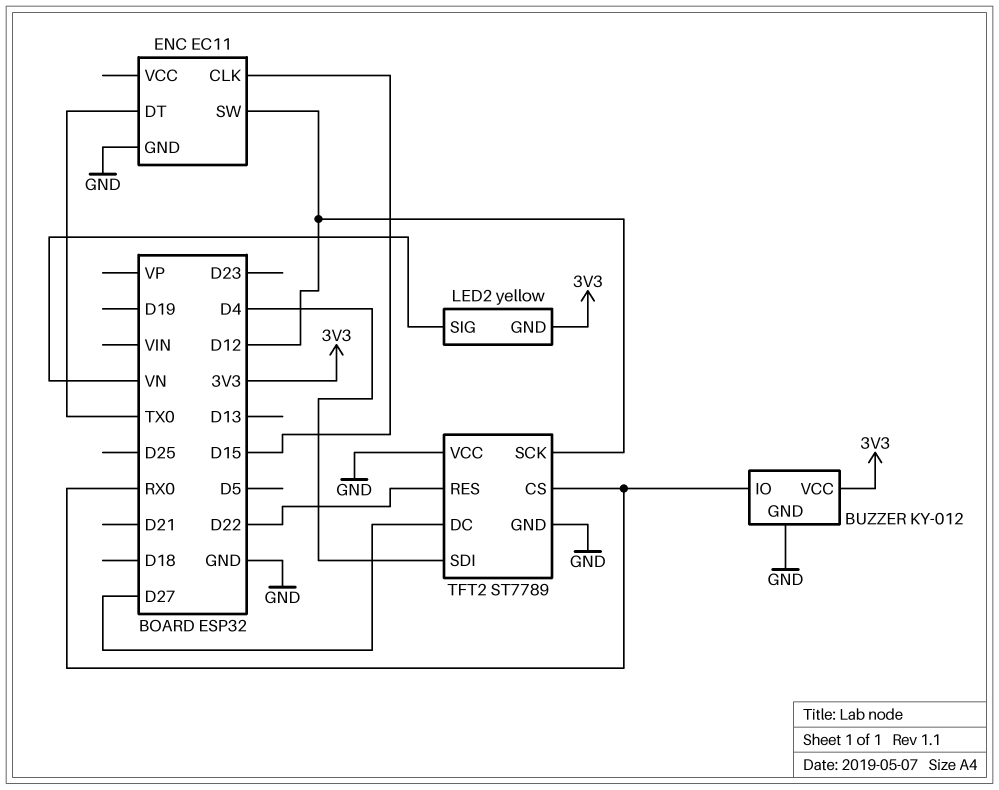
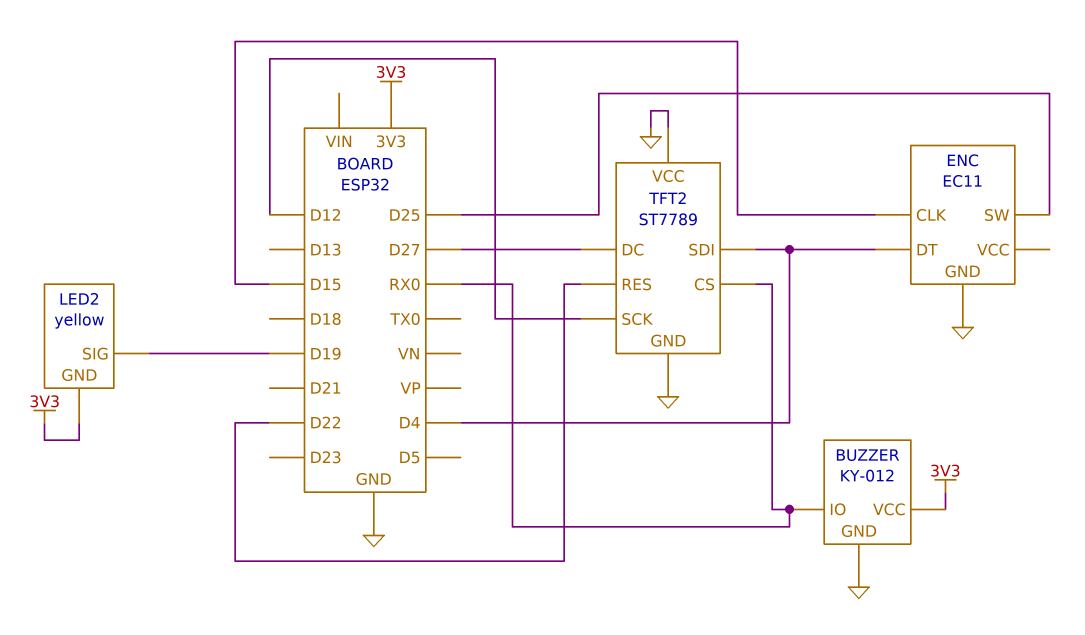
ENC pin DT: TX0 -> D4
ENC pin SW: D12 -> D25
LED2 pin SIG: VN -> D19

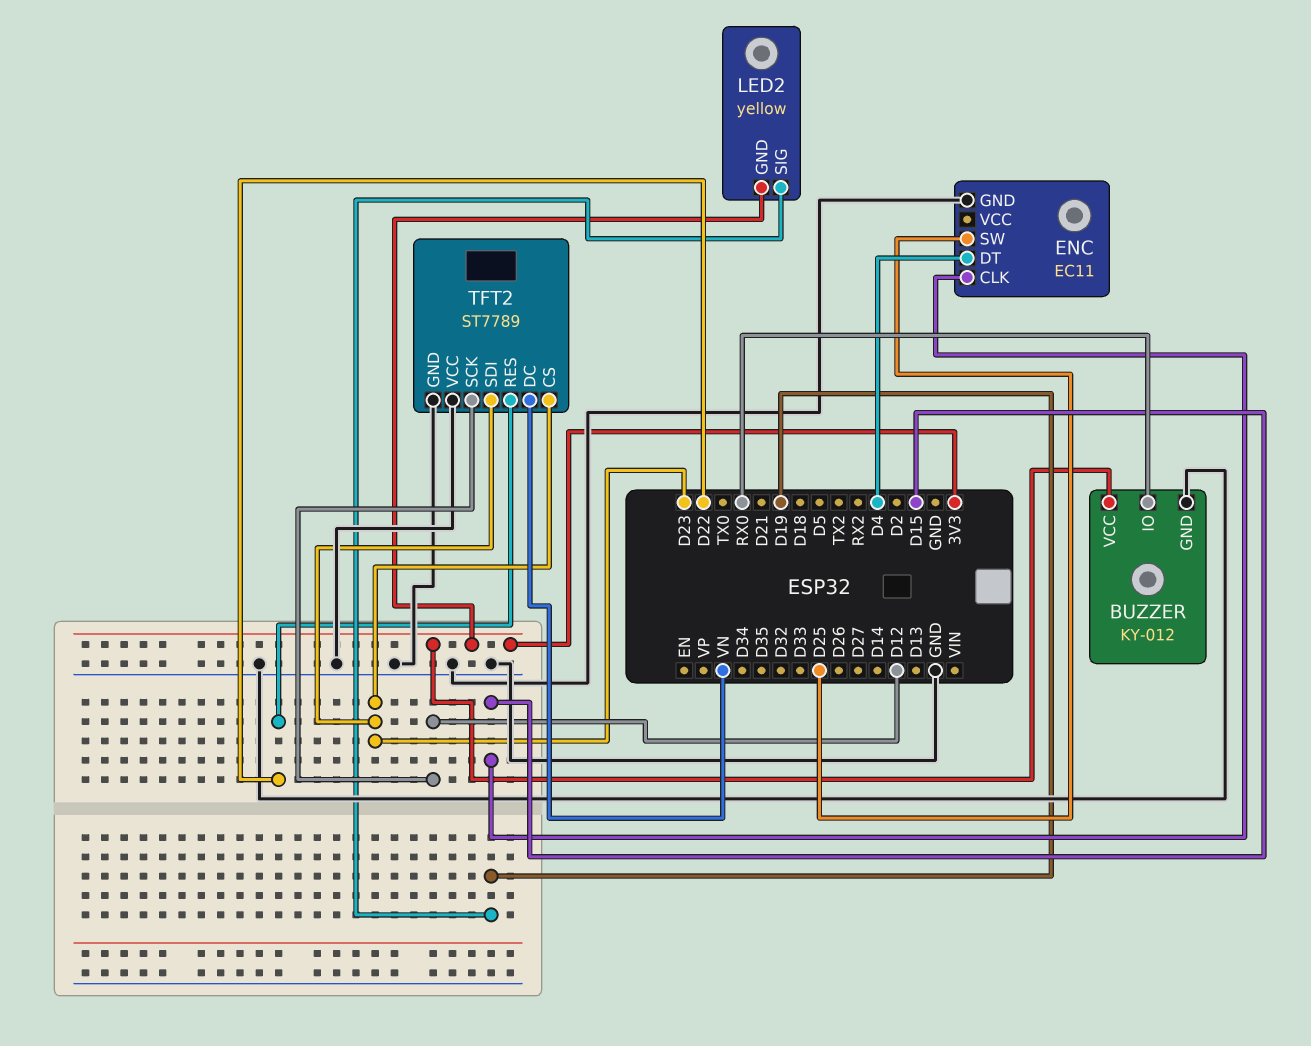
TFT2 pin CS: RX0 -> D23
TFT2 pin DC: D27 -> VN
TFT2 pin SDI: D4 -> D23

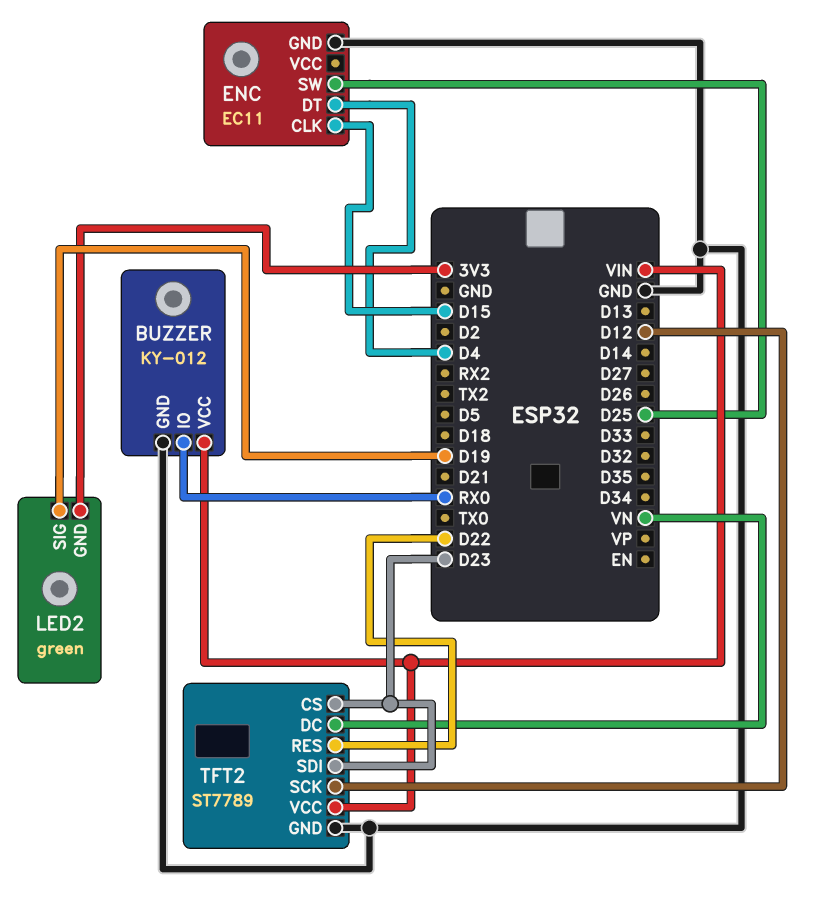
BUZZER pin VCC: 3V3 -> VIN
LED2: yellow -> green
TFT2 pin VCC: GND -> VIN

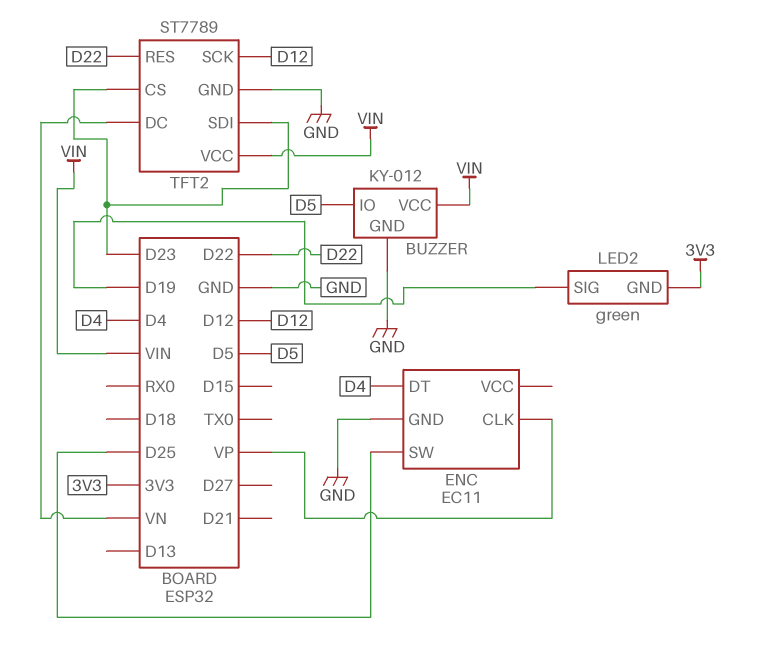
BUZZER pin IO: RX0 -> D5
ENC pin CLK: D15 -> VP

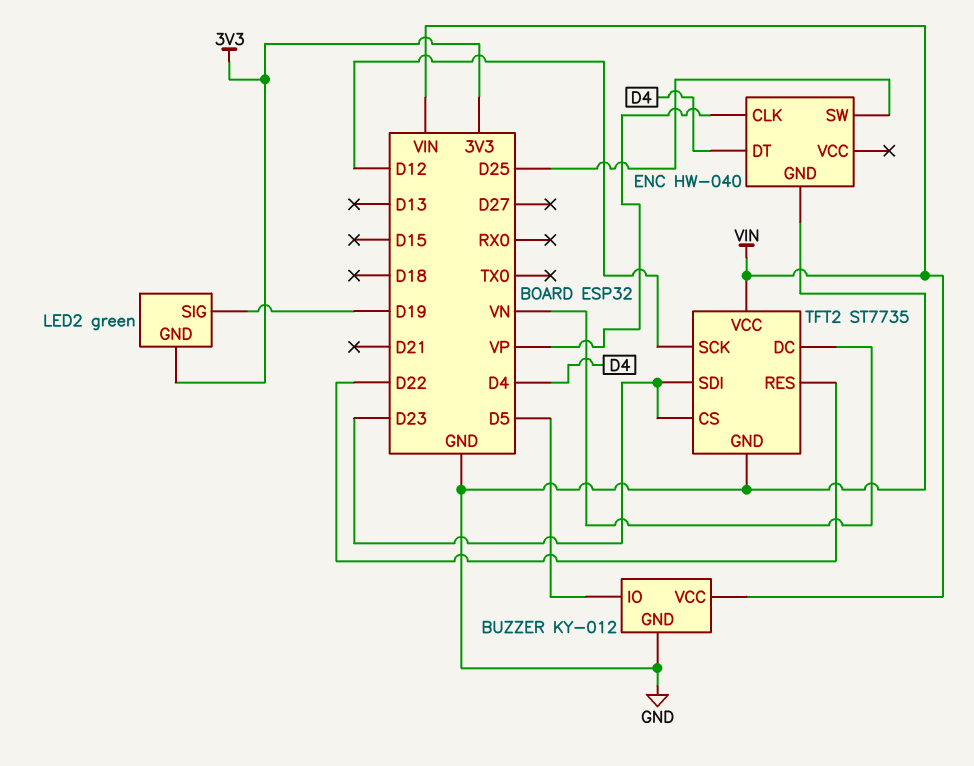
ENC: EC11 -> HW-040
TFT2: ST7789 -> ST7735

